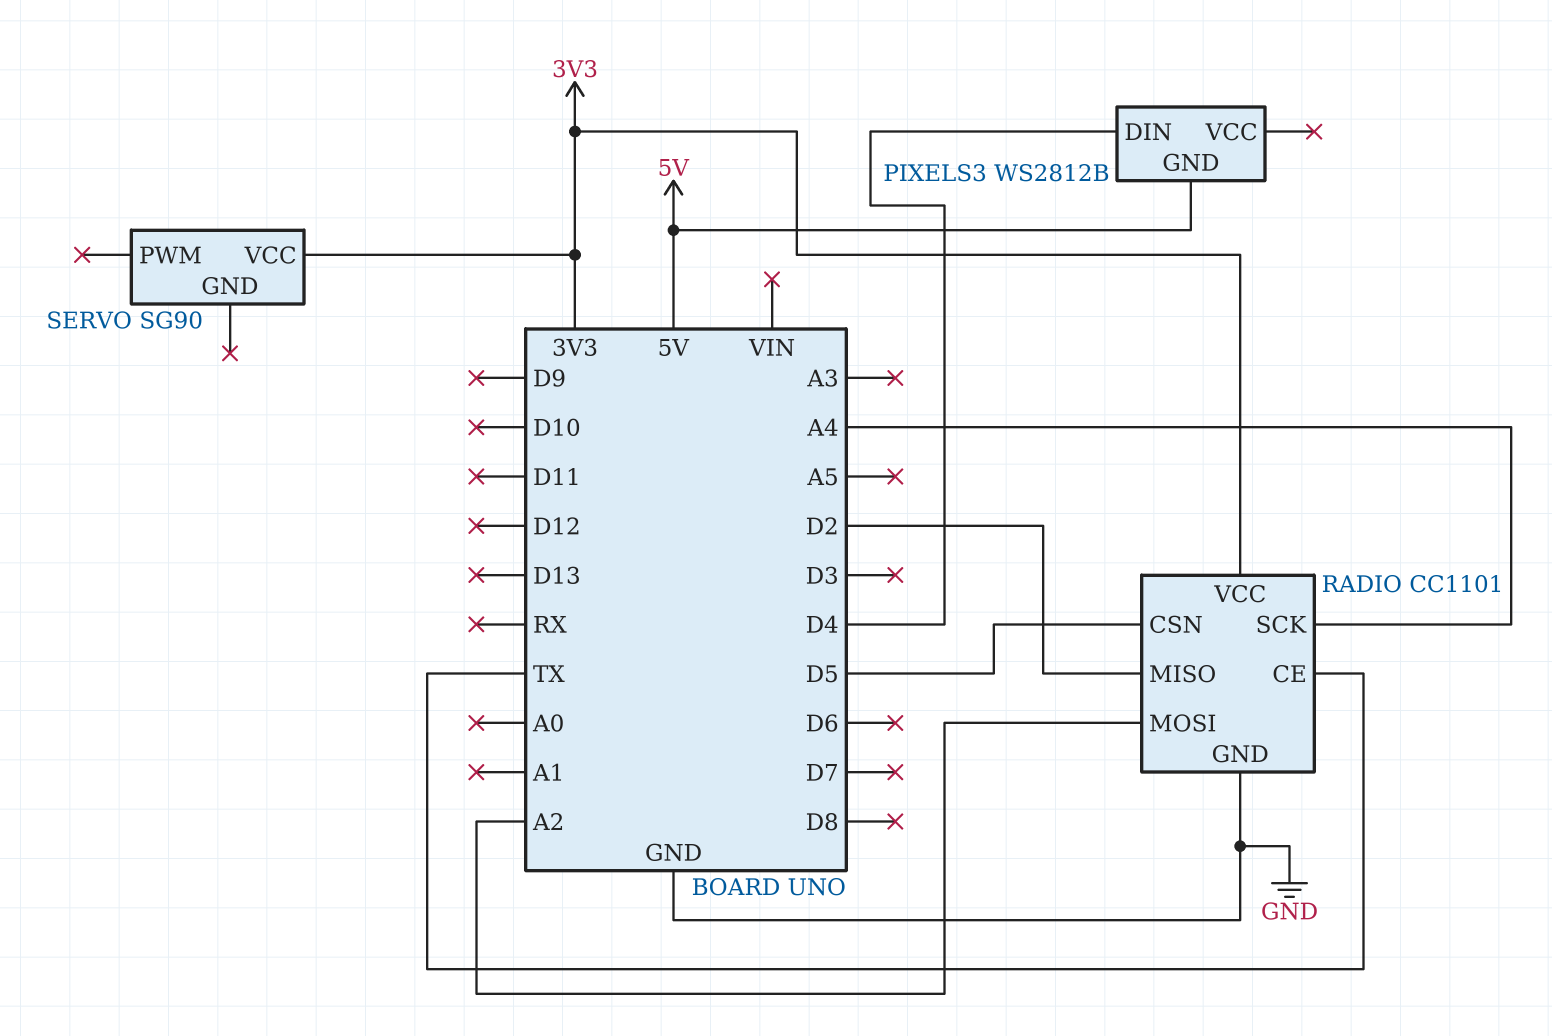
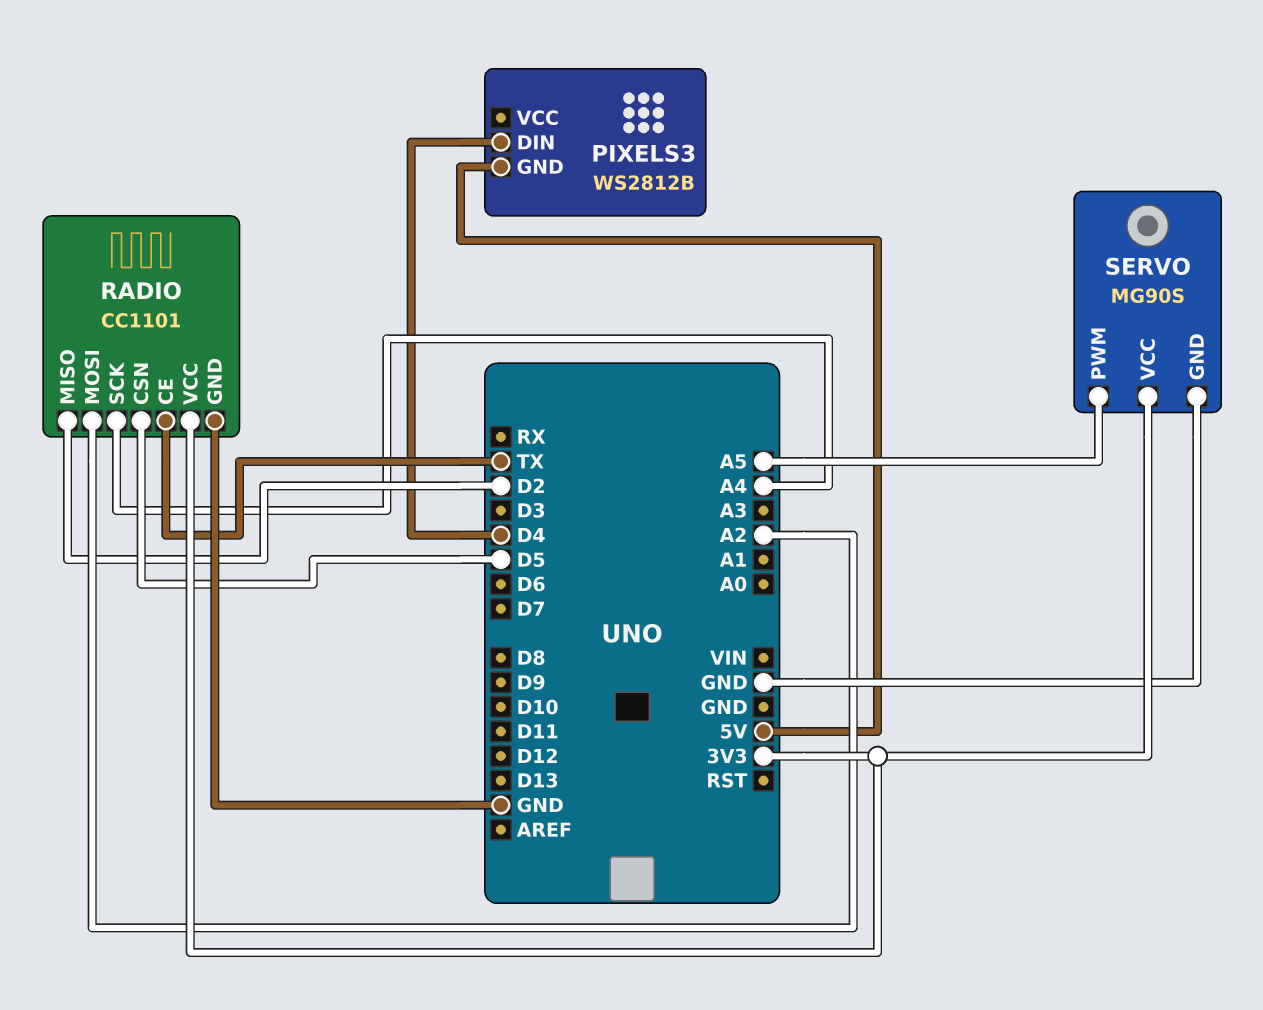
SERVO: SG90 -> MG90S
SERVO pin GND: none -> GND
SERVO pin PWM: none -> A5

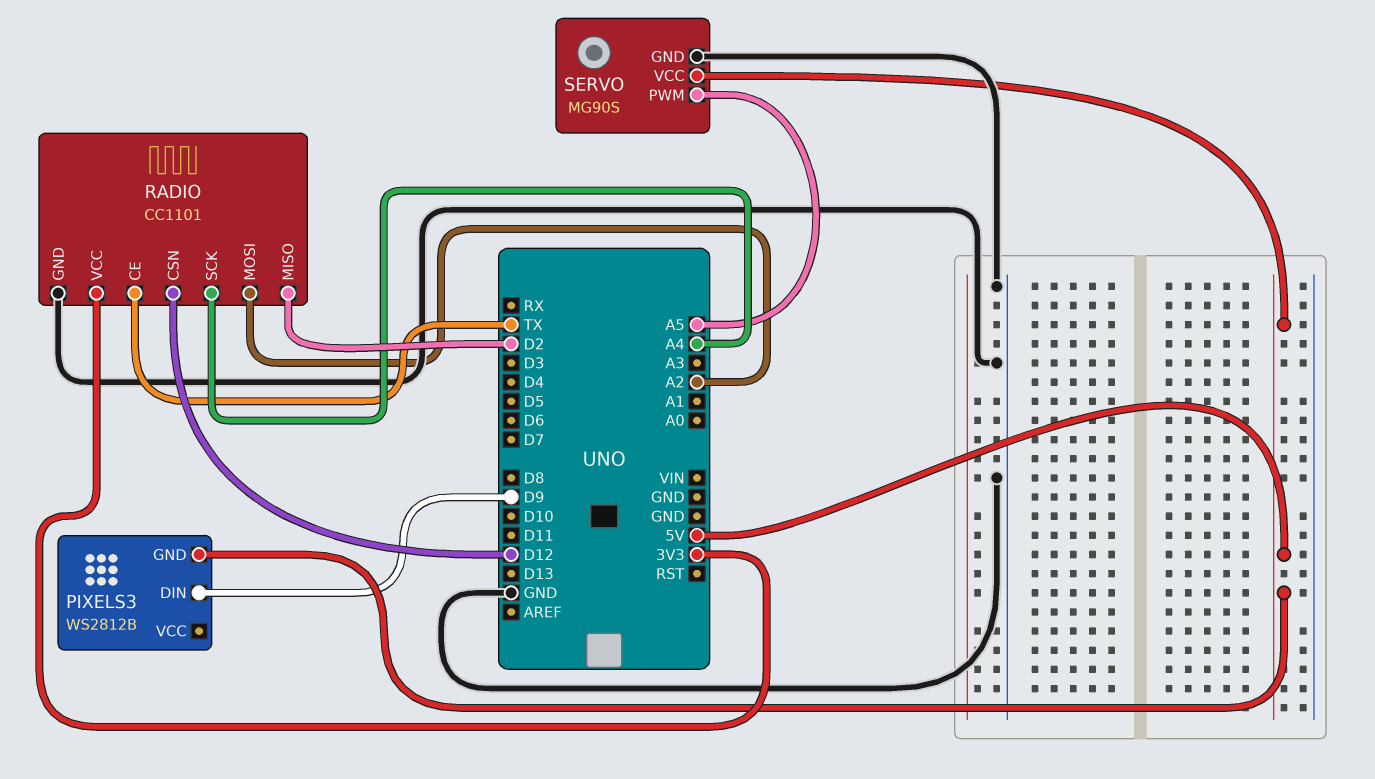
PIXELS3 pin DIN: D4 -> D9
RADIO pin CSN: D5 -> D12
SERVO pin VCC: 3V3 -> 5V

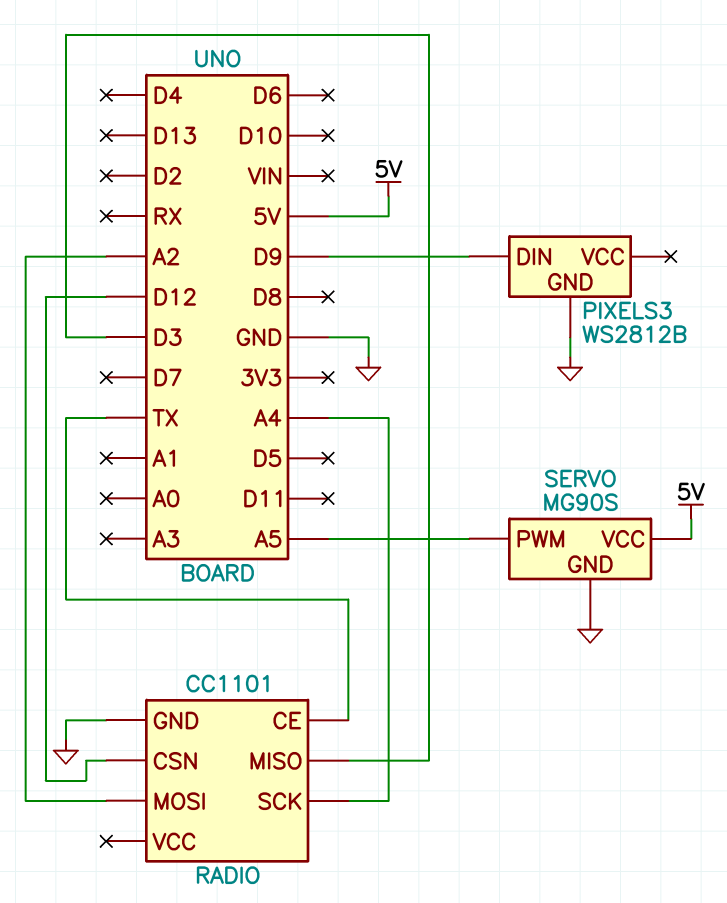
PIXELS3 pin GND: 5V -> GND
RADIO pin MISO: D2 -> D3
RADIO pin VCC: 3V3 -> none

